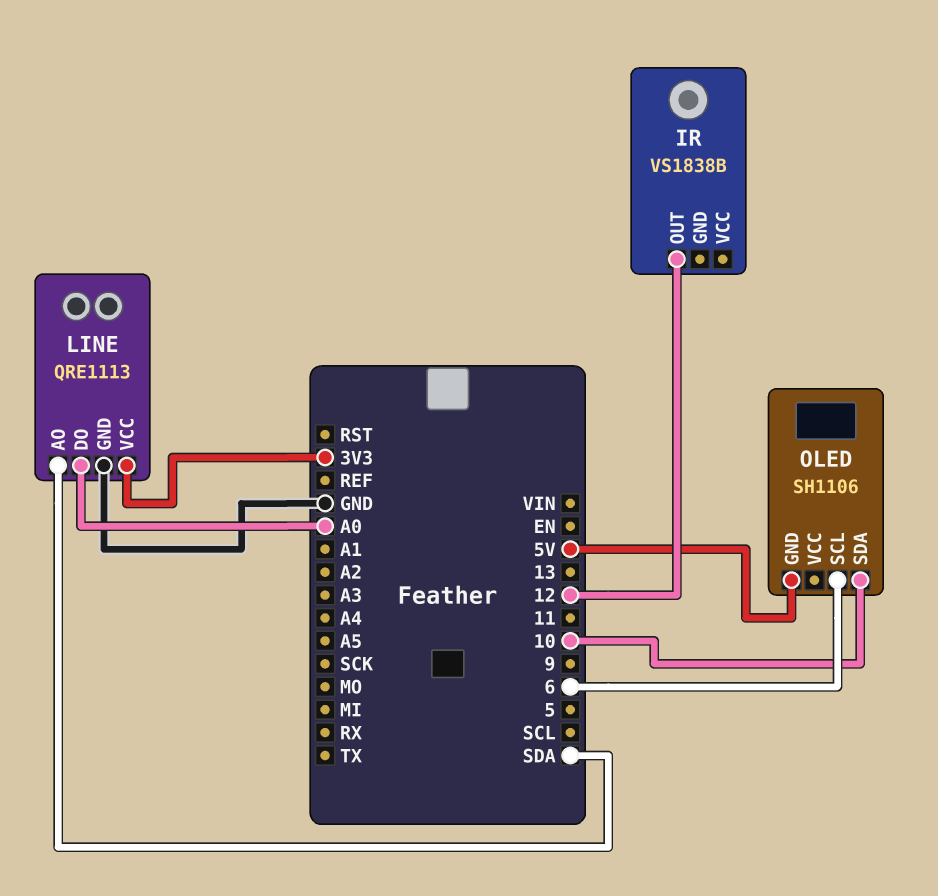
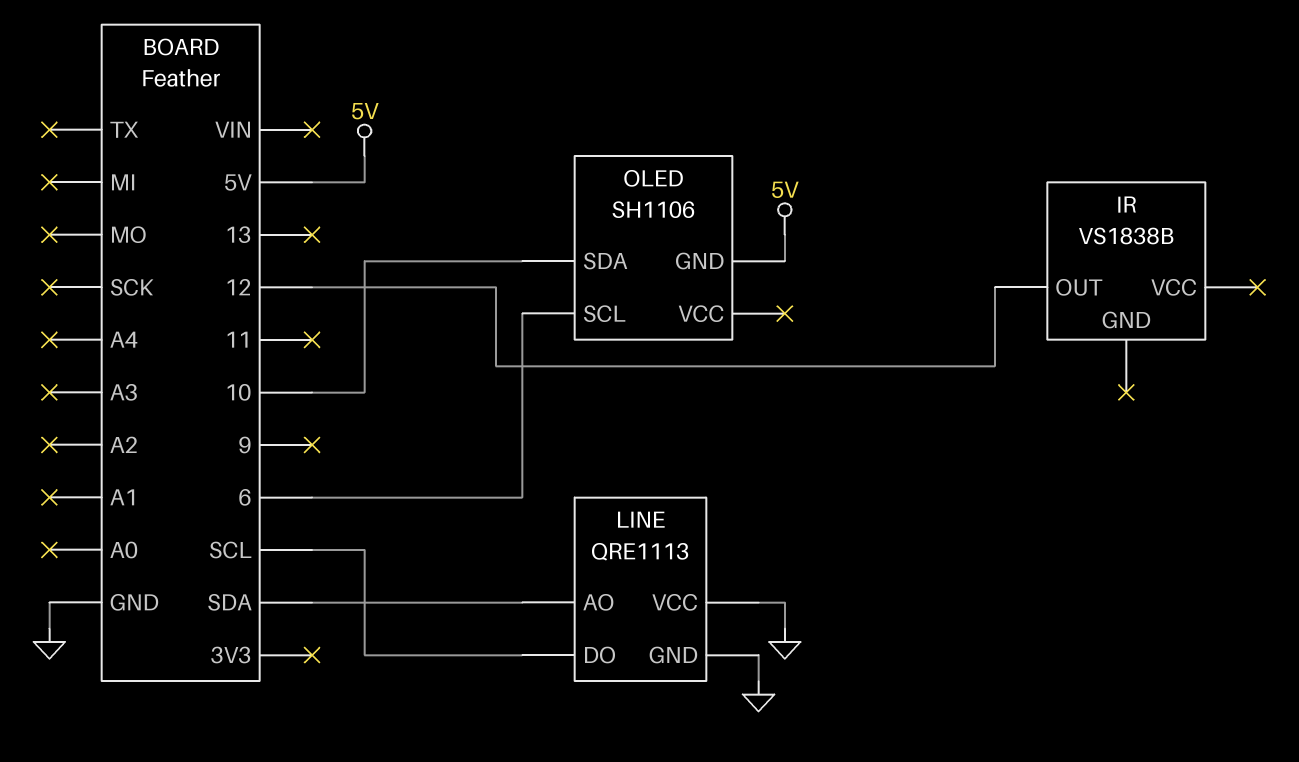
LINE pin DO: A0 -> SCL
LINE pin VCC: 3V3 -> GND

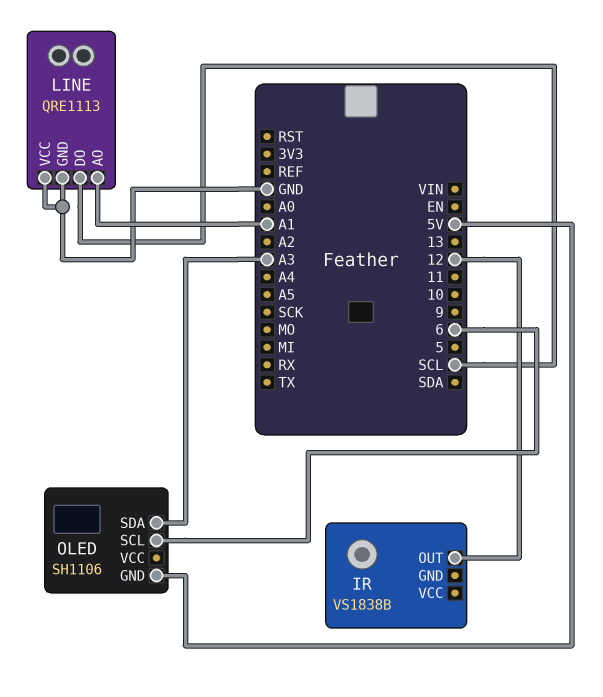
LINE pin AO: SDA -> A1
OLED pin SDA: 10 -> A3

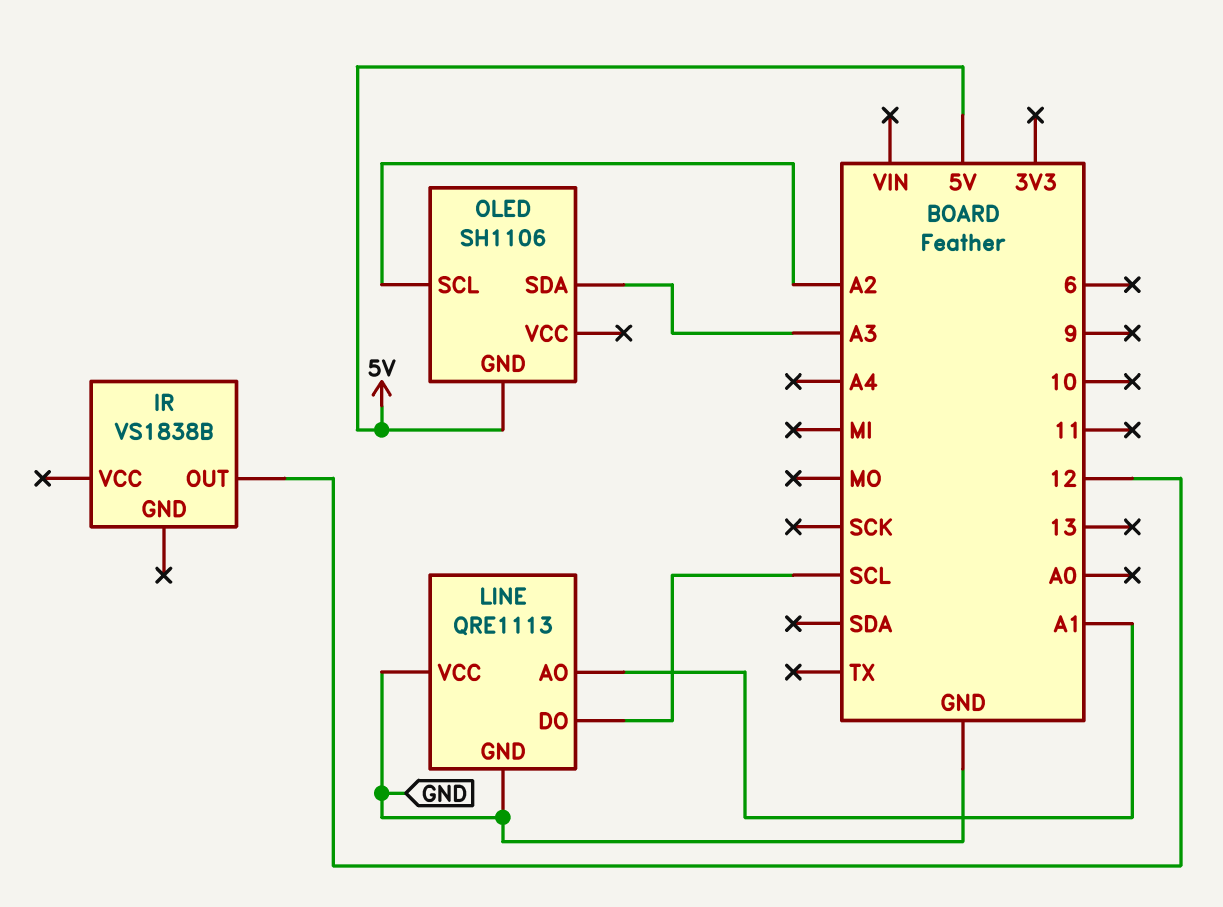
OLED pin SCL: 6 -> A2

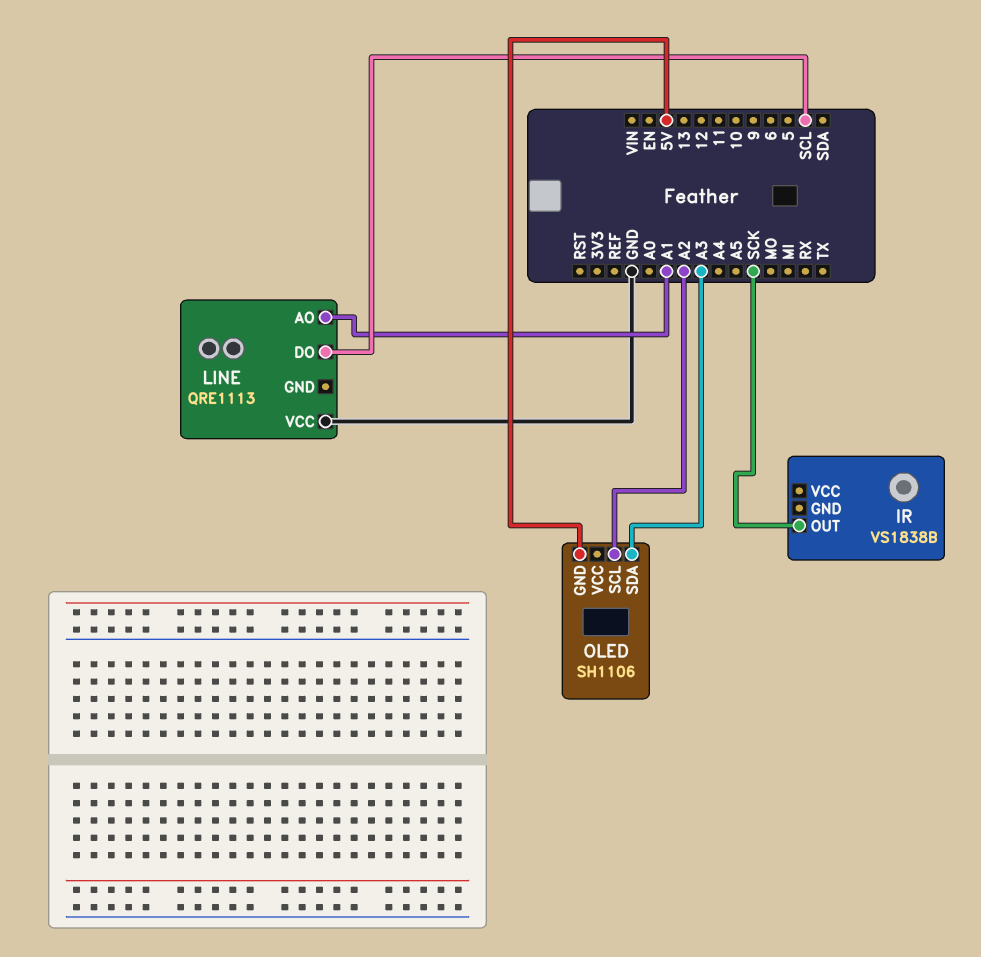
IR pin OUT: 12 -> SCK
LINE pin GND: GND -> none

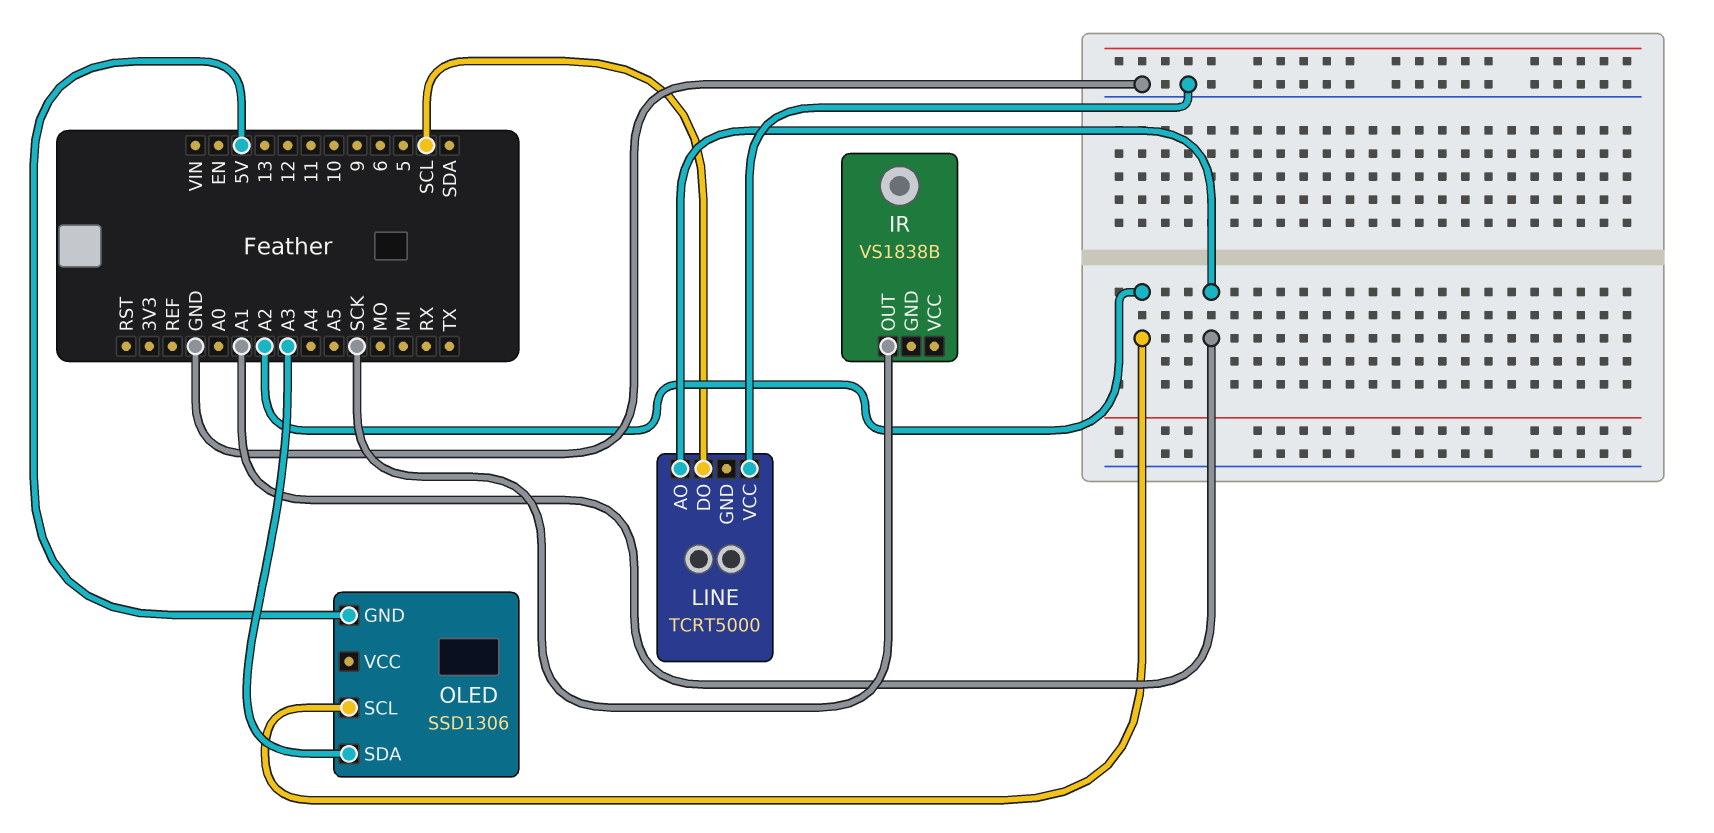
LINE: QRE1113 -> TCRT5000
OLED: SH1106 -> SSD1306

